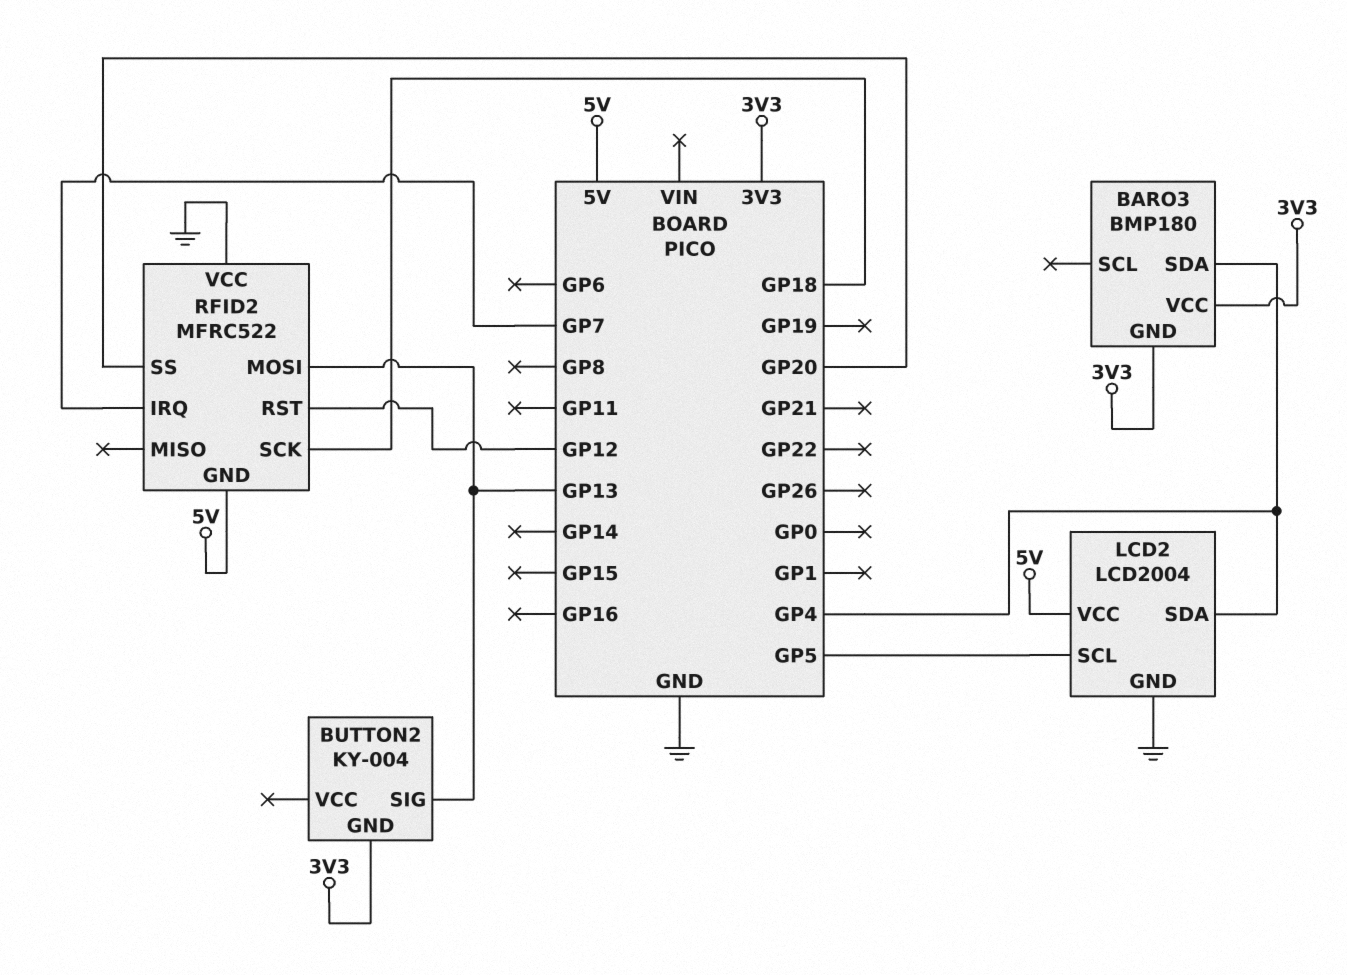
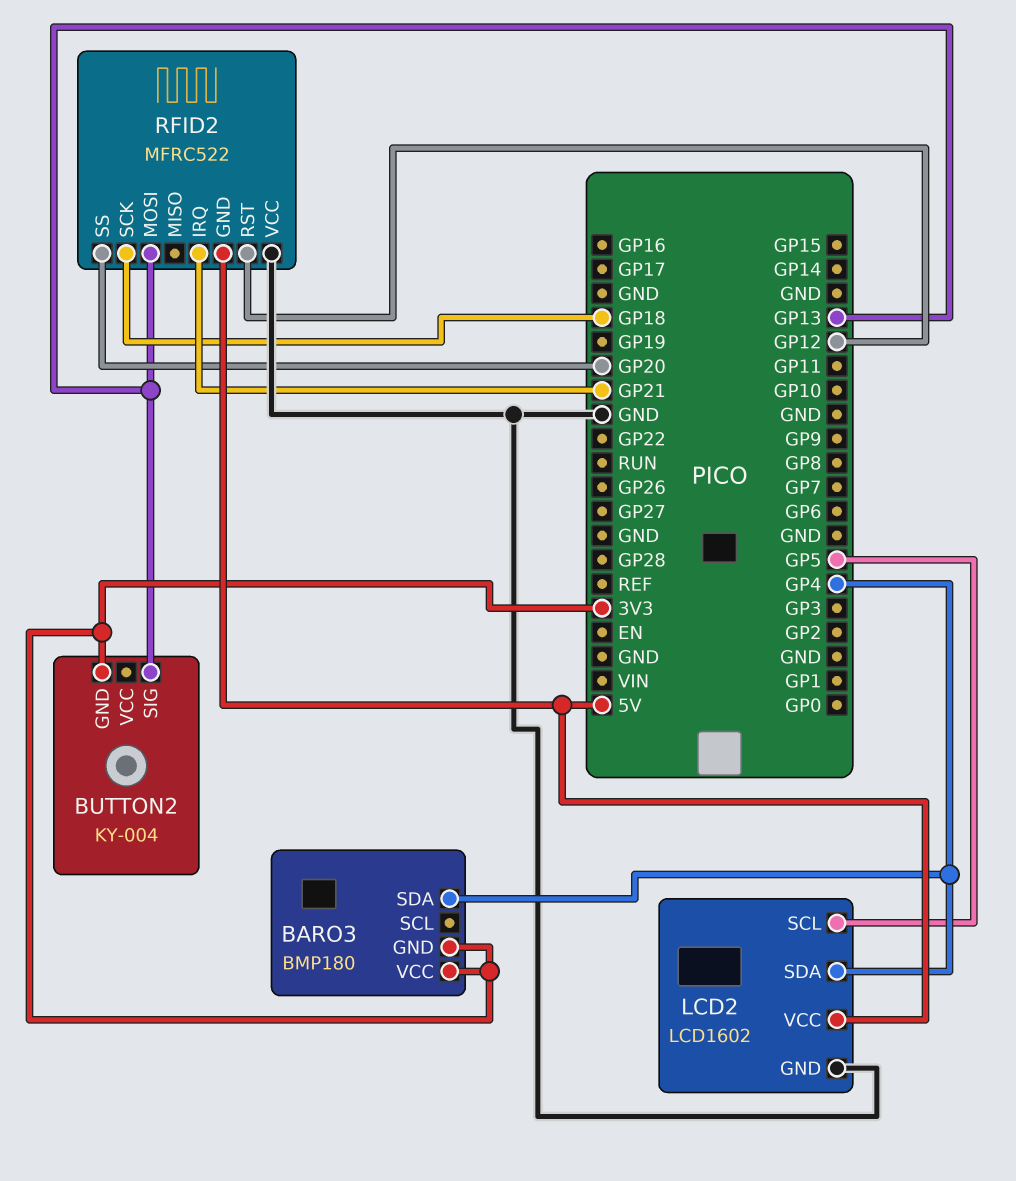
LCD2: LCD2004 -> LCD1602
RFID2 pin IRQ: GP7 -> GP21

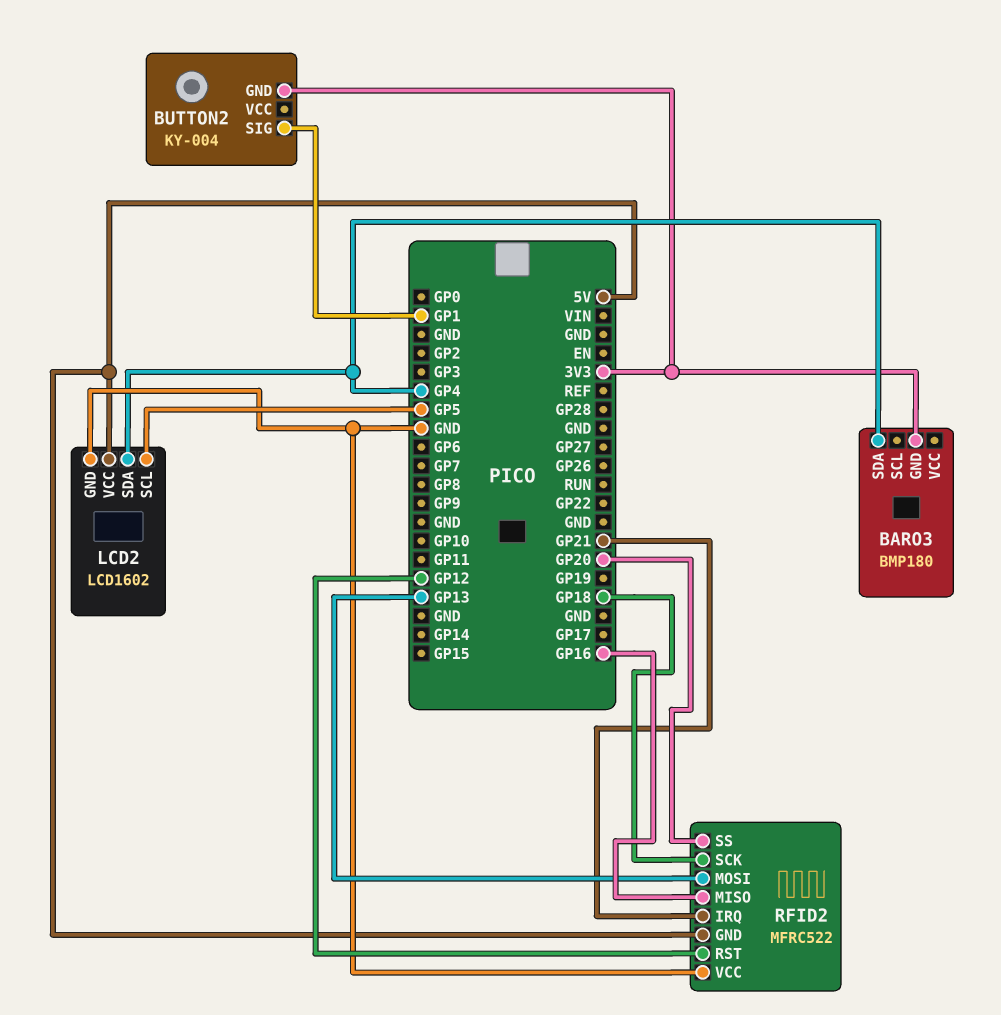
BARO3 pin VCC: 3V3 -> none
BUTTON2 pin SIG: GP13 -> GP1
RFID2 pin MISO: none -> GP16

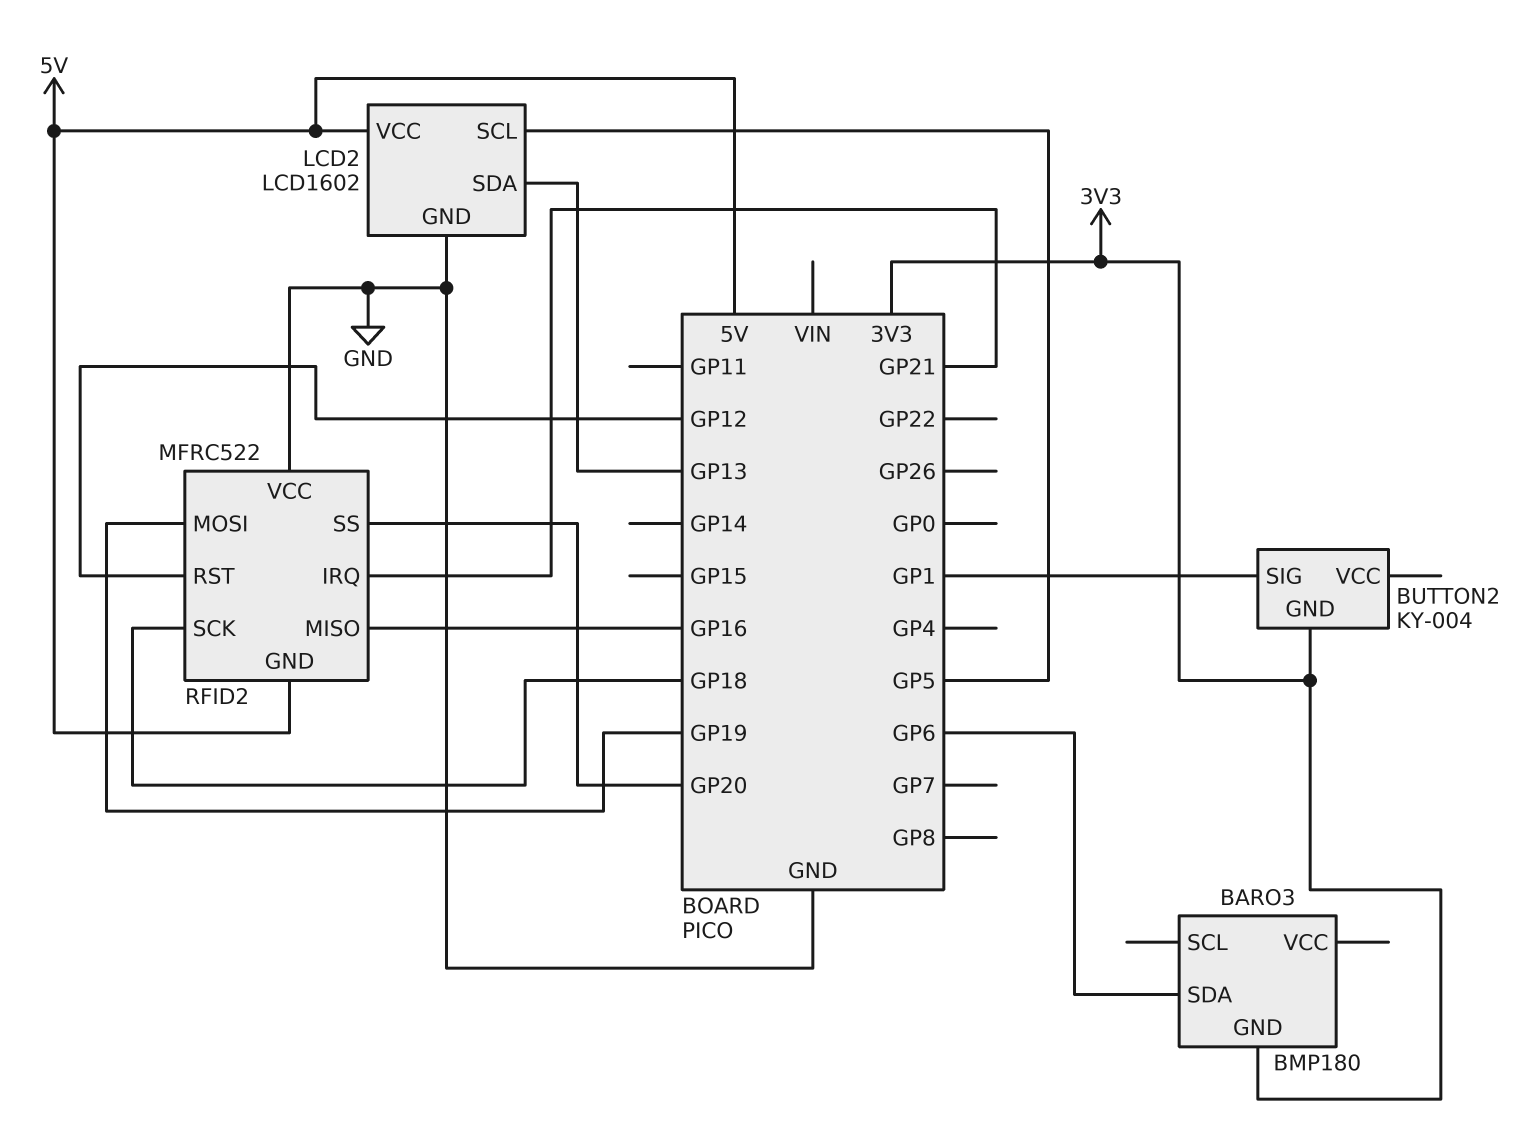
BARO3 pin SDA: GP4 -> GP6
LCD2 pin SDA: GP4 -> GP13
RFID2 pin MOSI: GP13 -> GP19

